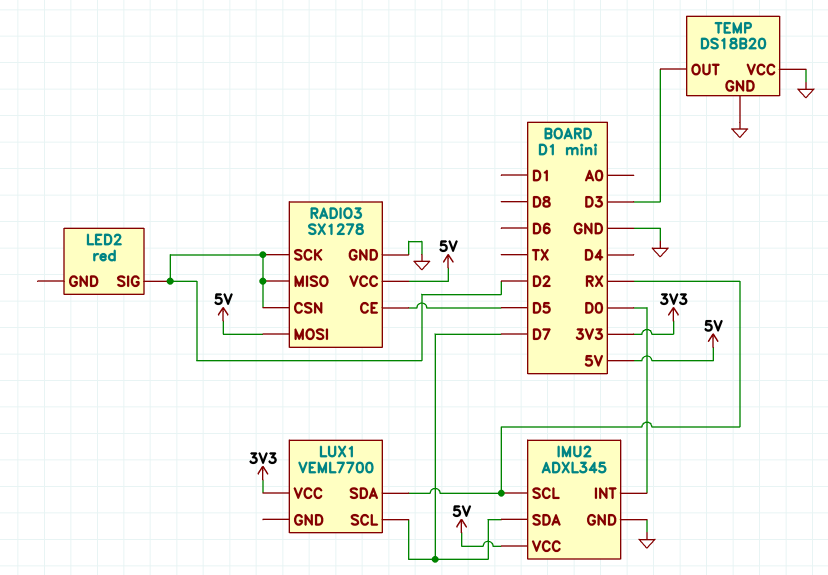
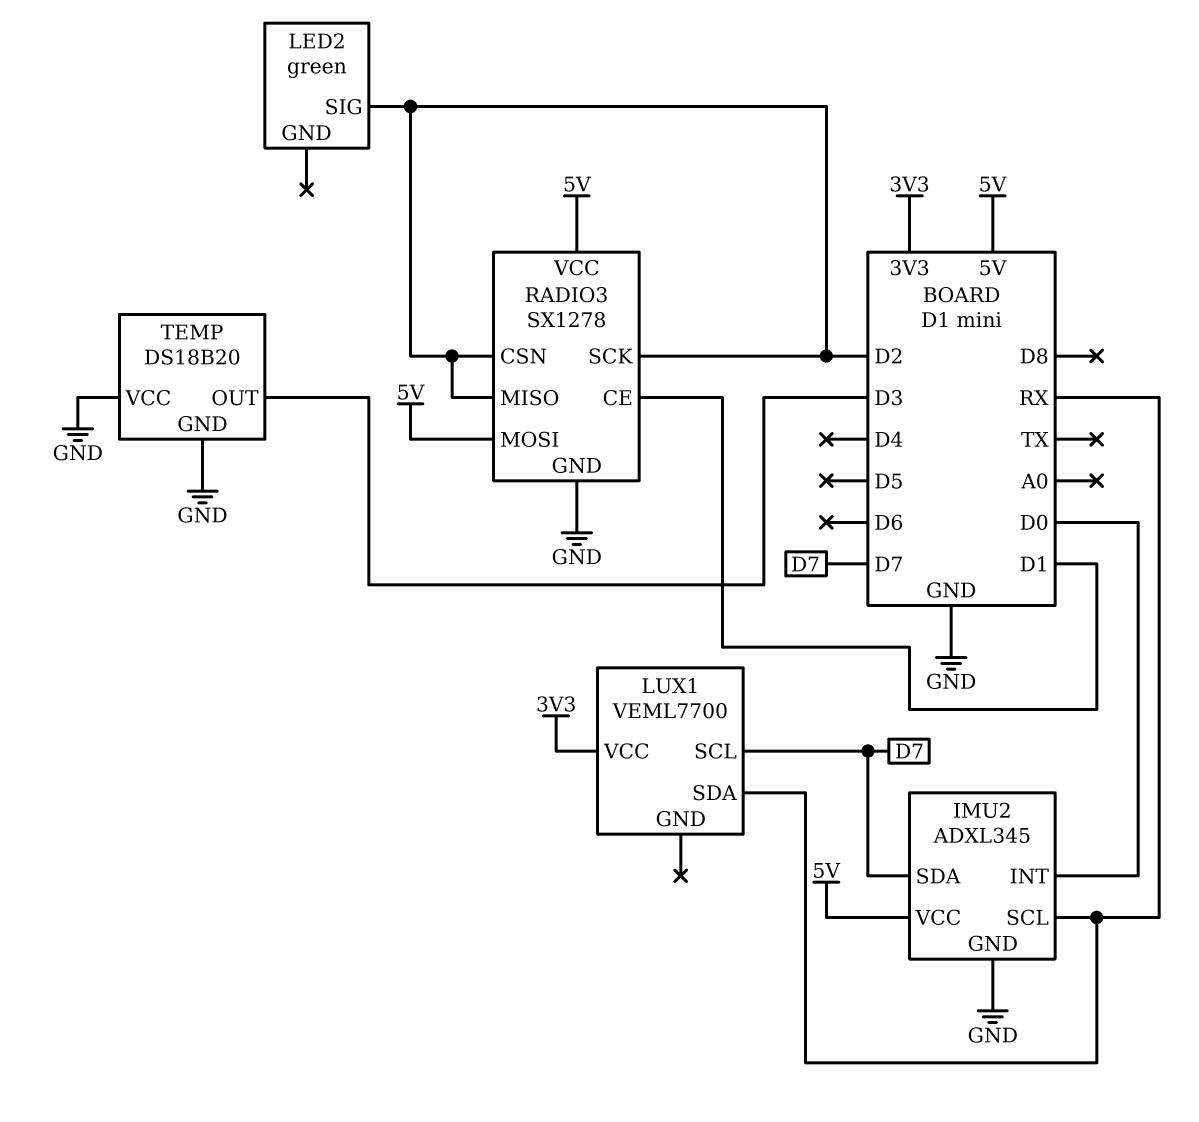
LED2: red -> green
RADIO3 pin CE: D5 -> D1

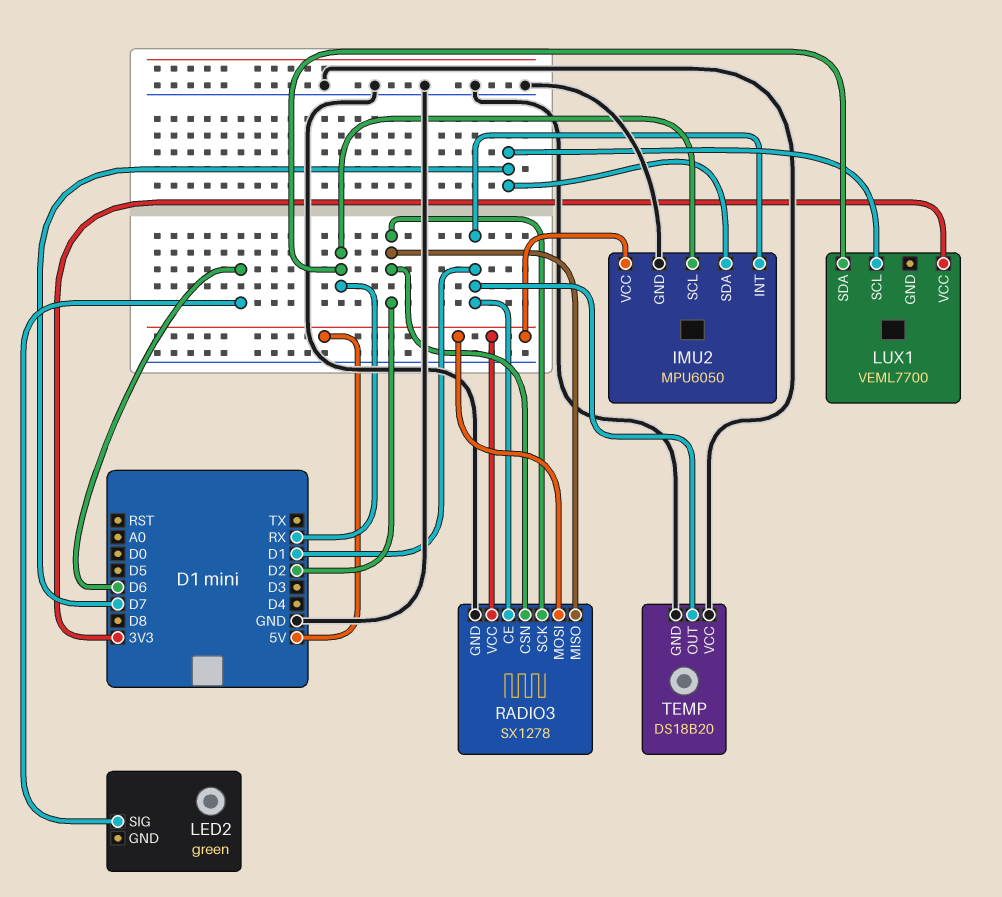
IMU2: ADXL345 -> MPU6050
IMU2 pin INT: D0 -> D1
LED2 pin SIG: D2 -> D6
TEMP pin OUT: D3 -> D1

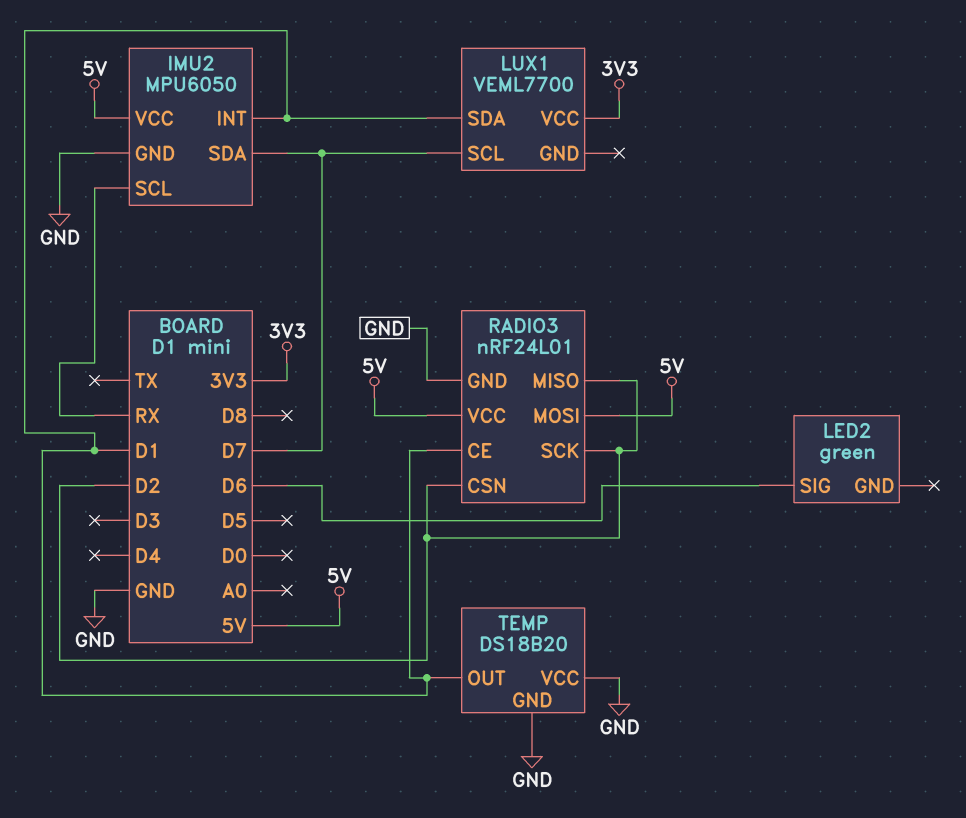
LUX1 pin SDA: RX -> D1
RADIO3: SX1278 -> nRF24L01

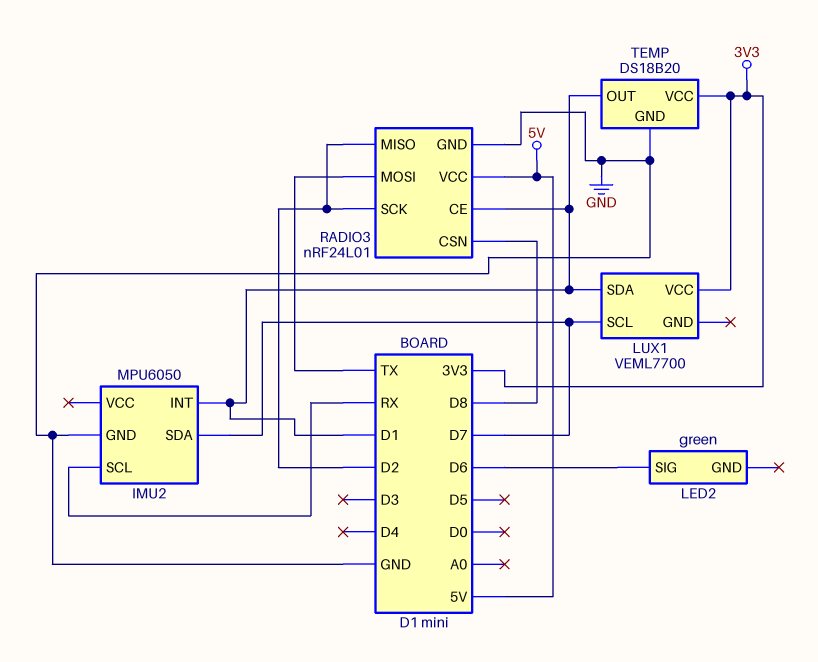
IMU2 pin VCC: 5V -> none
RADIO3 pin CSN: D2 -> D8
RADIO3 pin MOSI: 5V -> TX
TEMP pin VCC: GND -> 3V3

